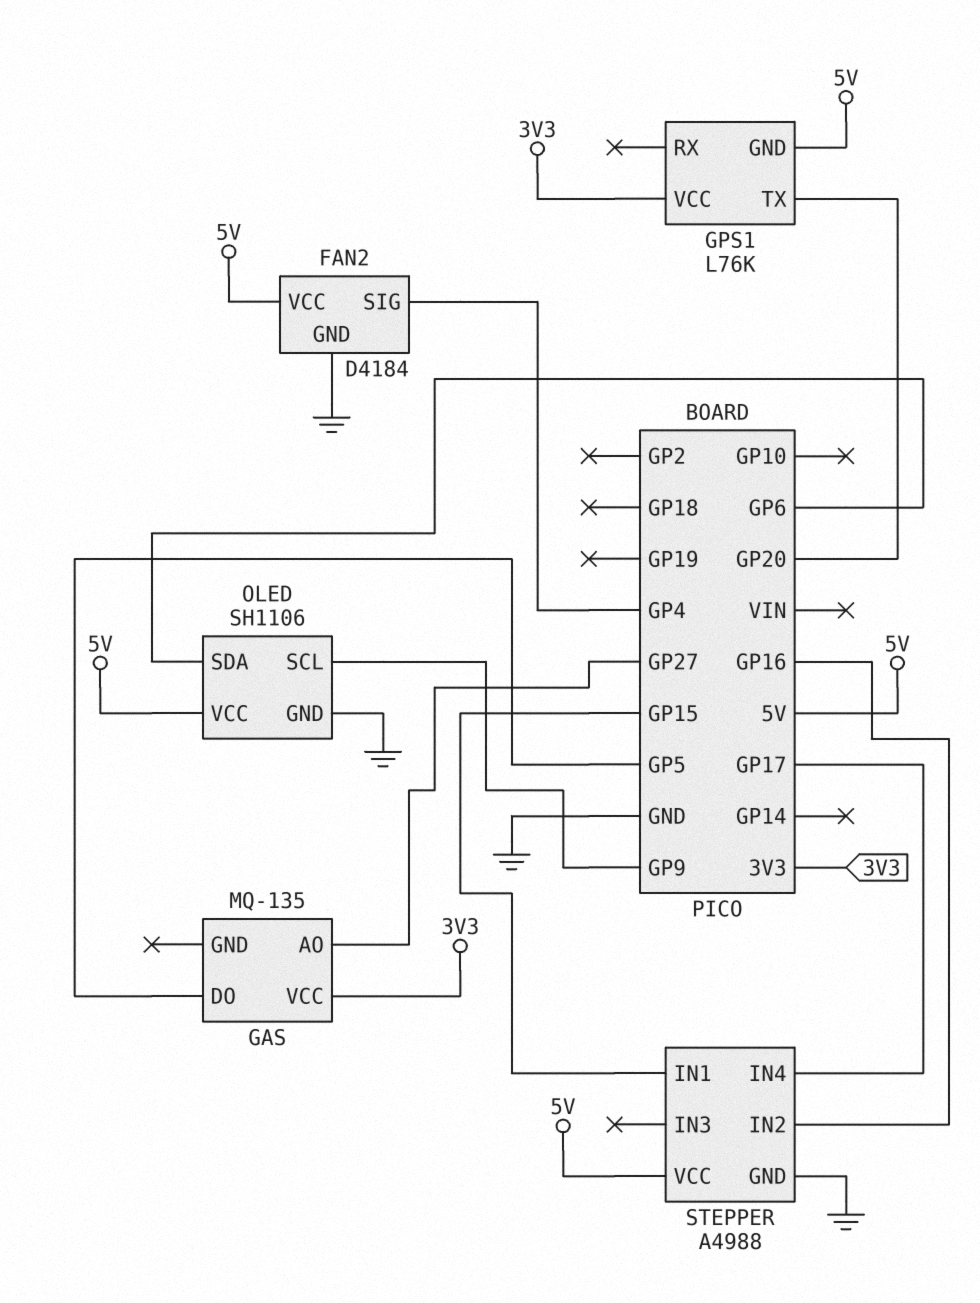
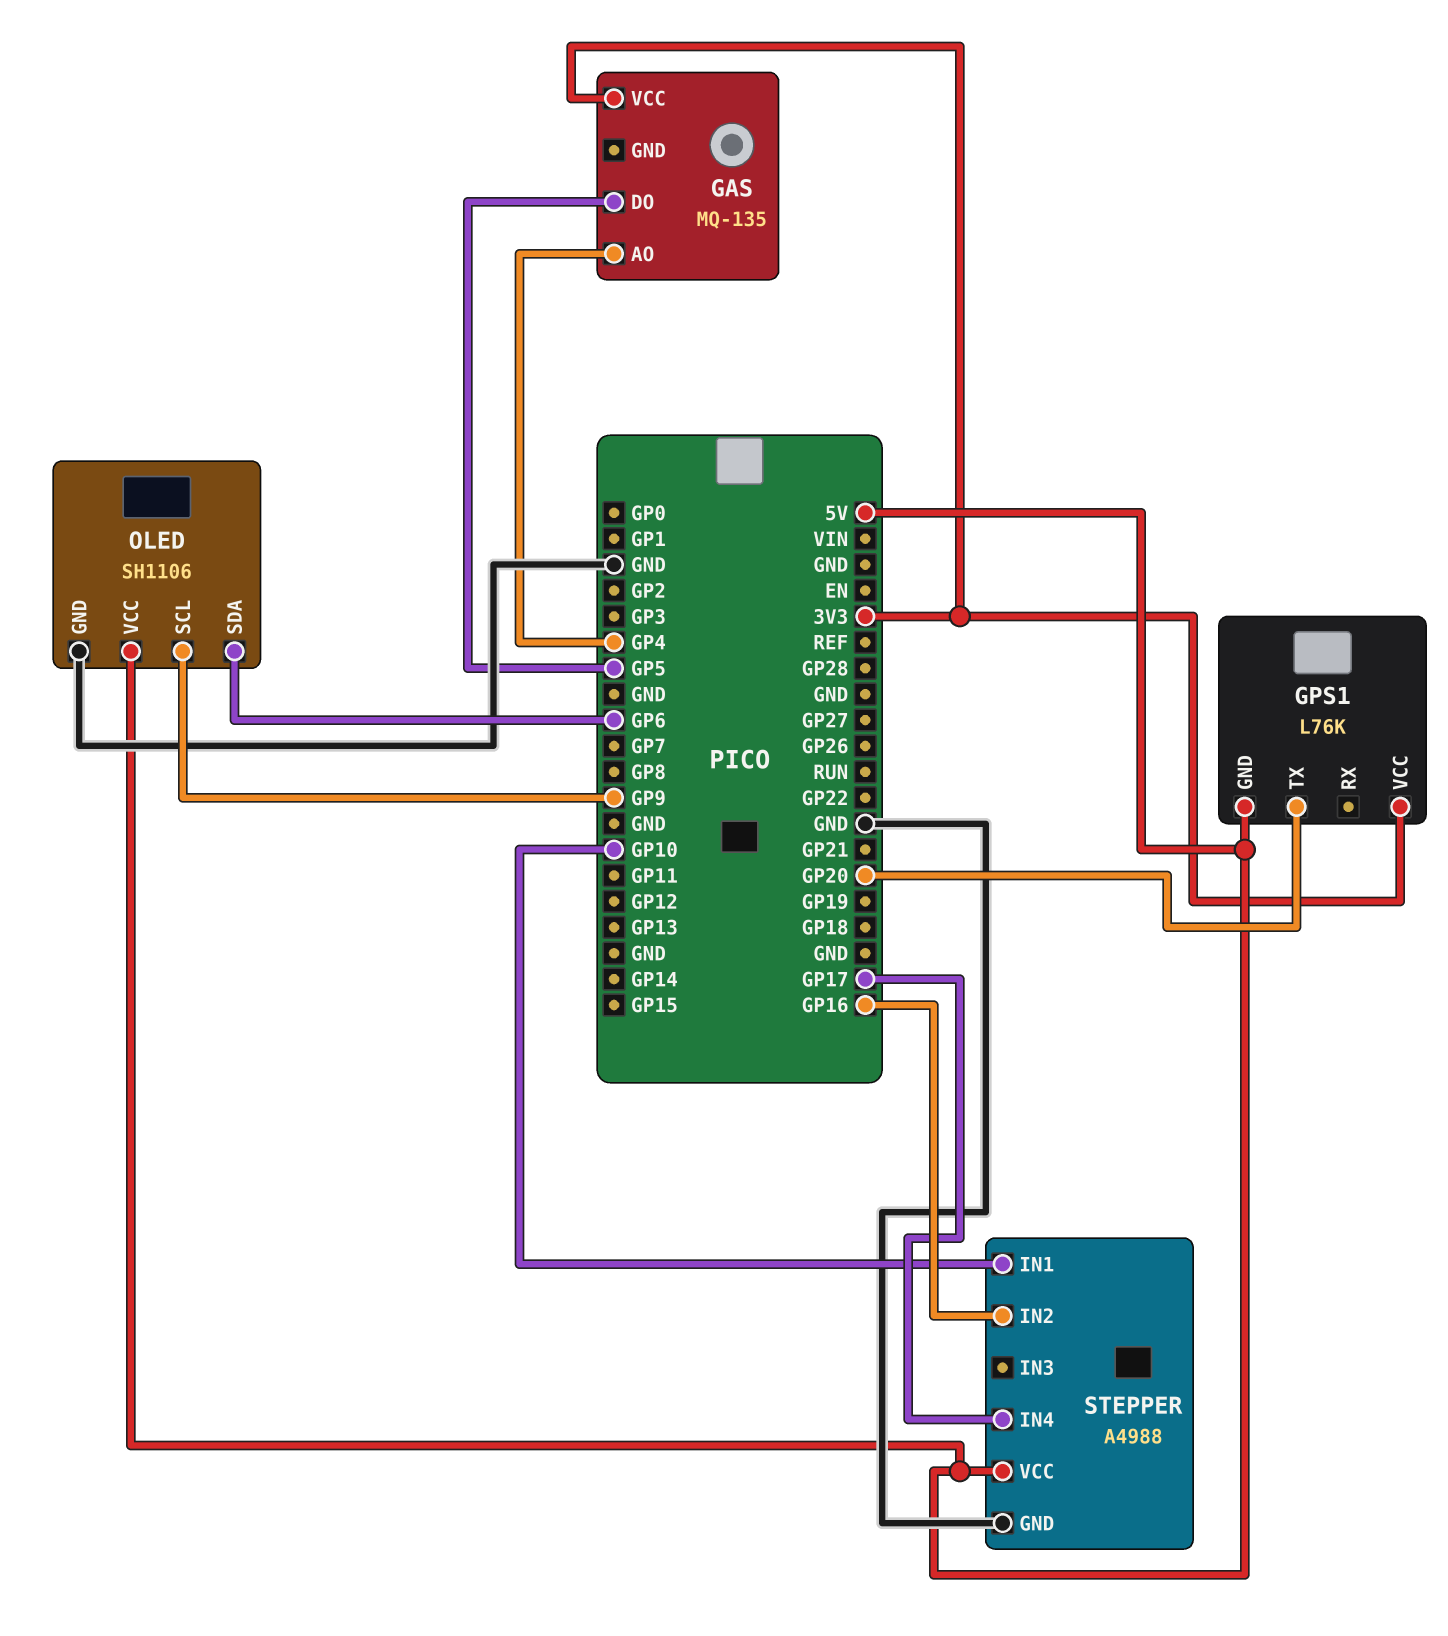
FAN2: D4184 -> none
FAN2 pin GND: GND -> none
FAN2 pin SIG: GP4 -> none
FAN2 pin VCC: 5V -> none
GAS pin AO: GP27 -> GP4
STEPPER pin IN1: GP15 -> GP10

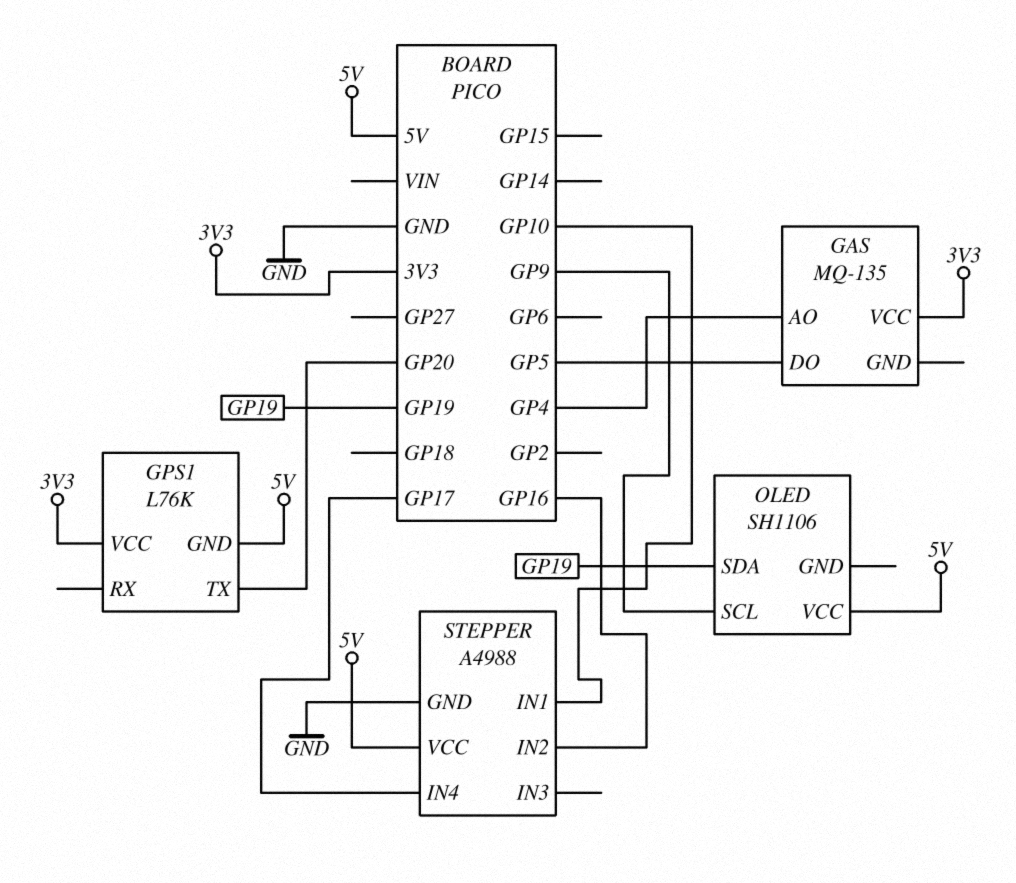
OLED pin GND: GND -> none
OLED pin SDA: GP6 -> GP19

